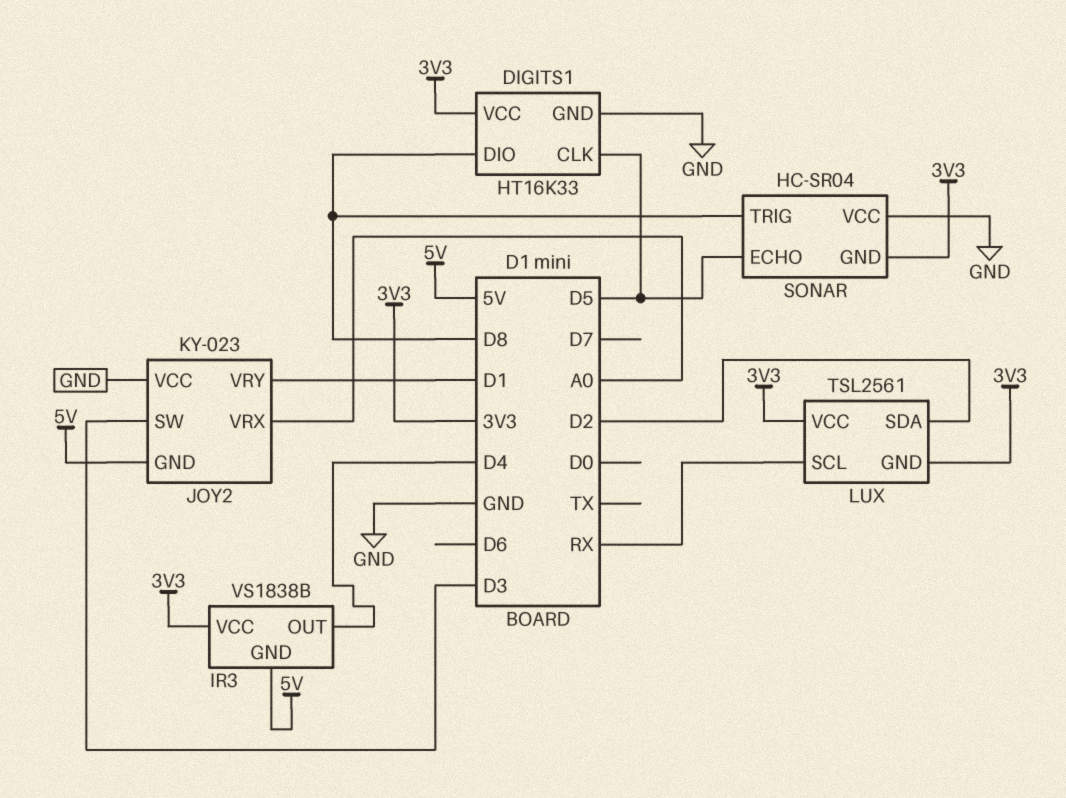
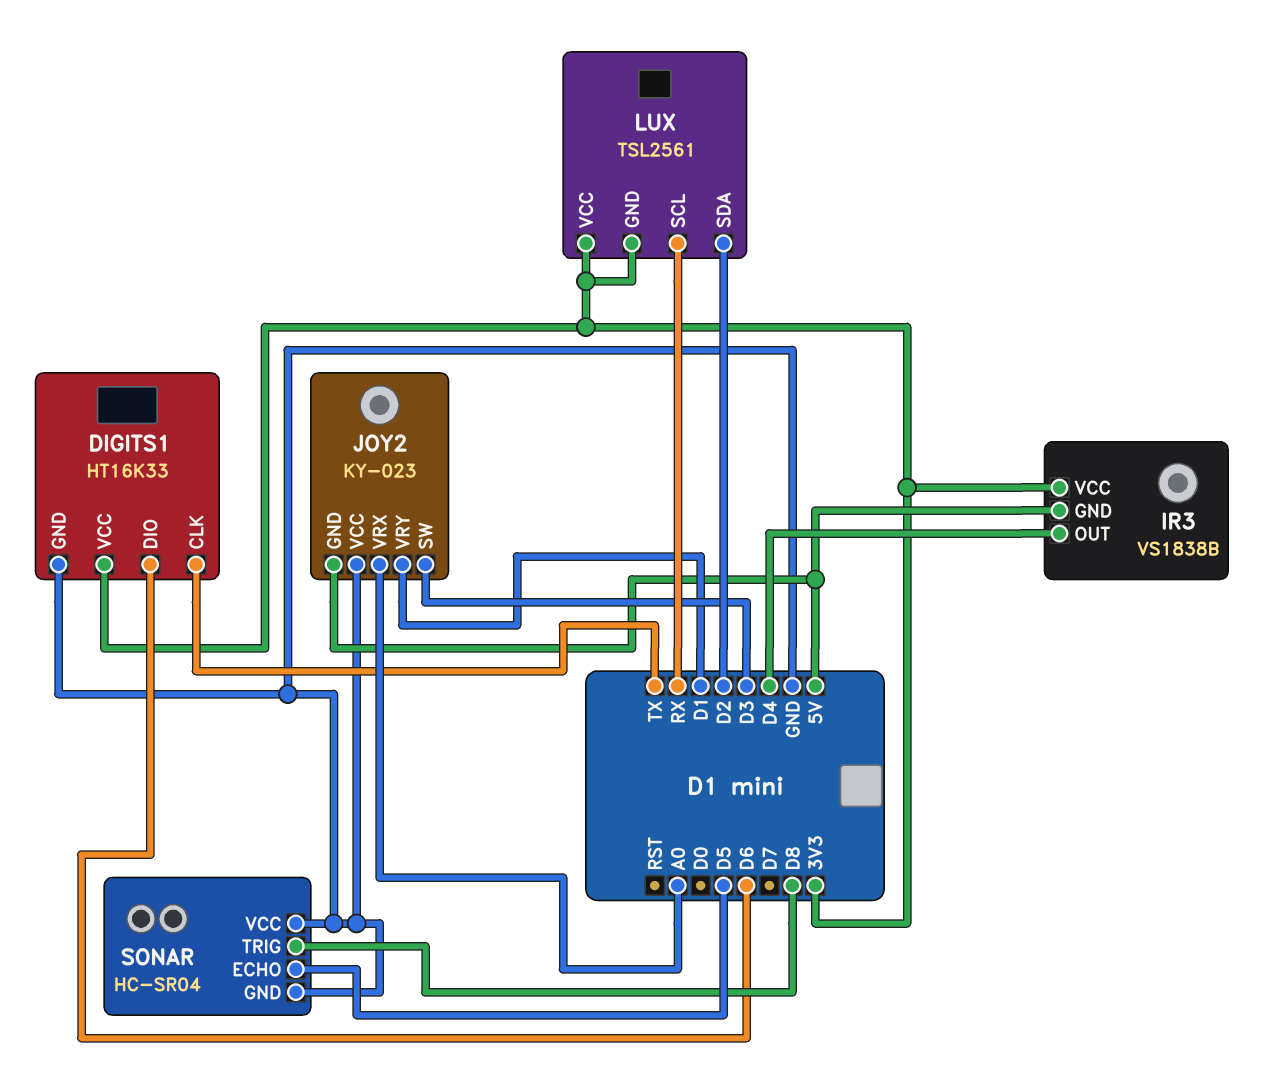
DIGITS1 pin CLK: D5 -> TX
DIGITS1 pin DIO: D8 -> D6
SONAR pin GND: 3V3 -> GND

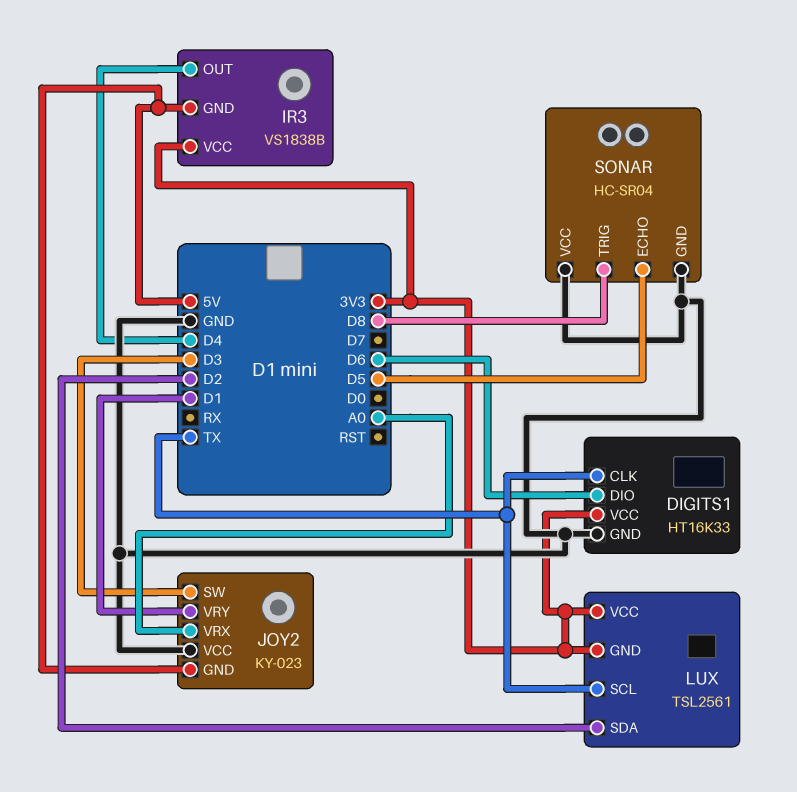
LUX pin SCL: RX -> TX

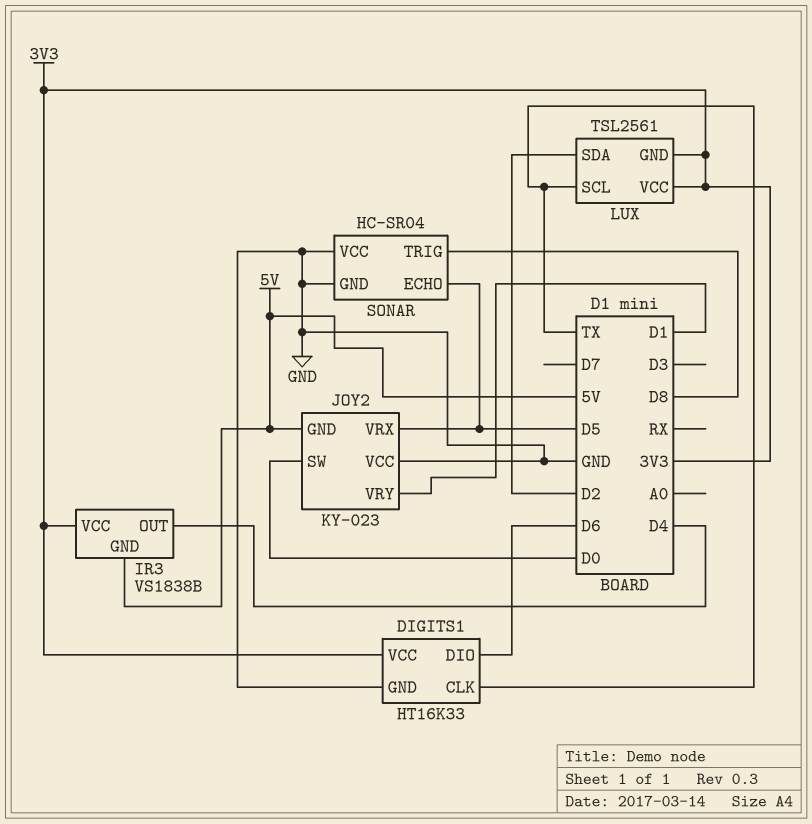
JOY2 pin SW: D3 -> D0
JOY2 pin VRX: A0 -> D5

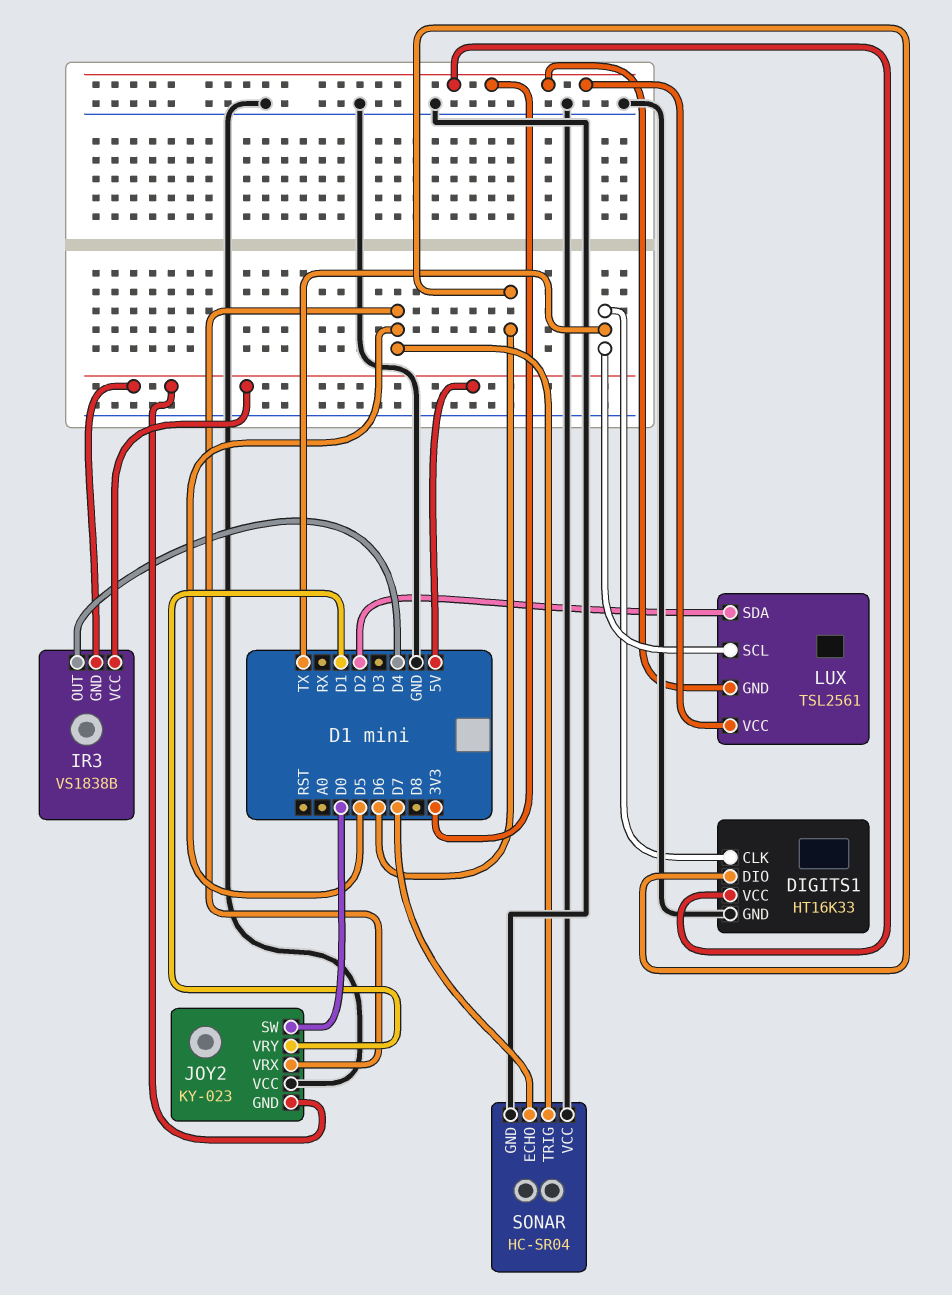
IR3 pin VCC: 3V3 -> 5V
SONAR pin ECHO: D5 -> D7
SONAR pin TRIG: D8 -> D5

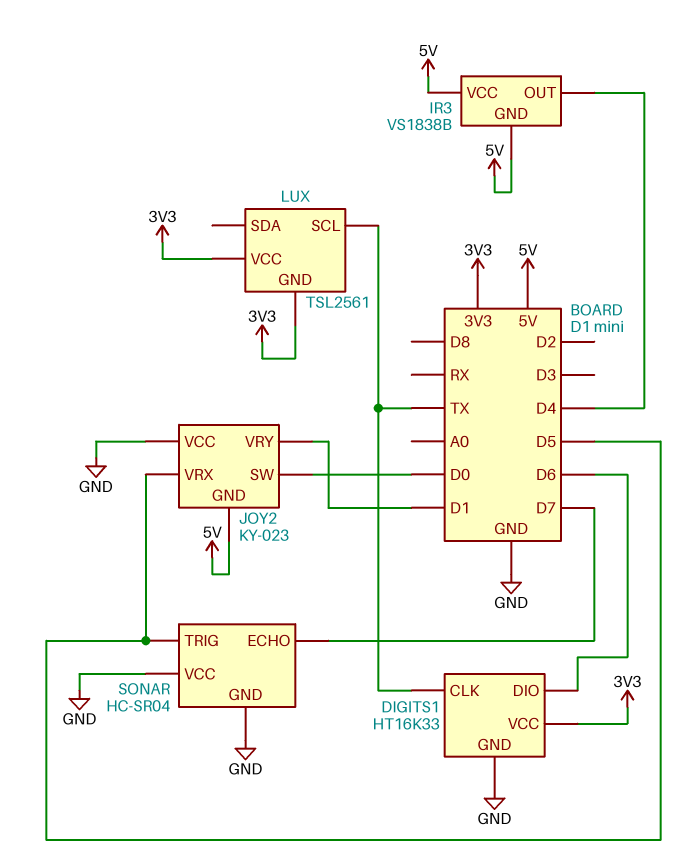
LUX pin SDA: D2 -> none

